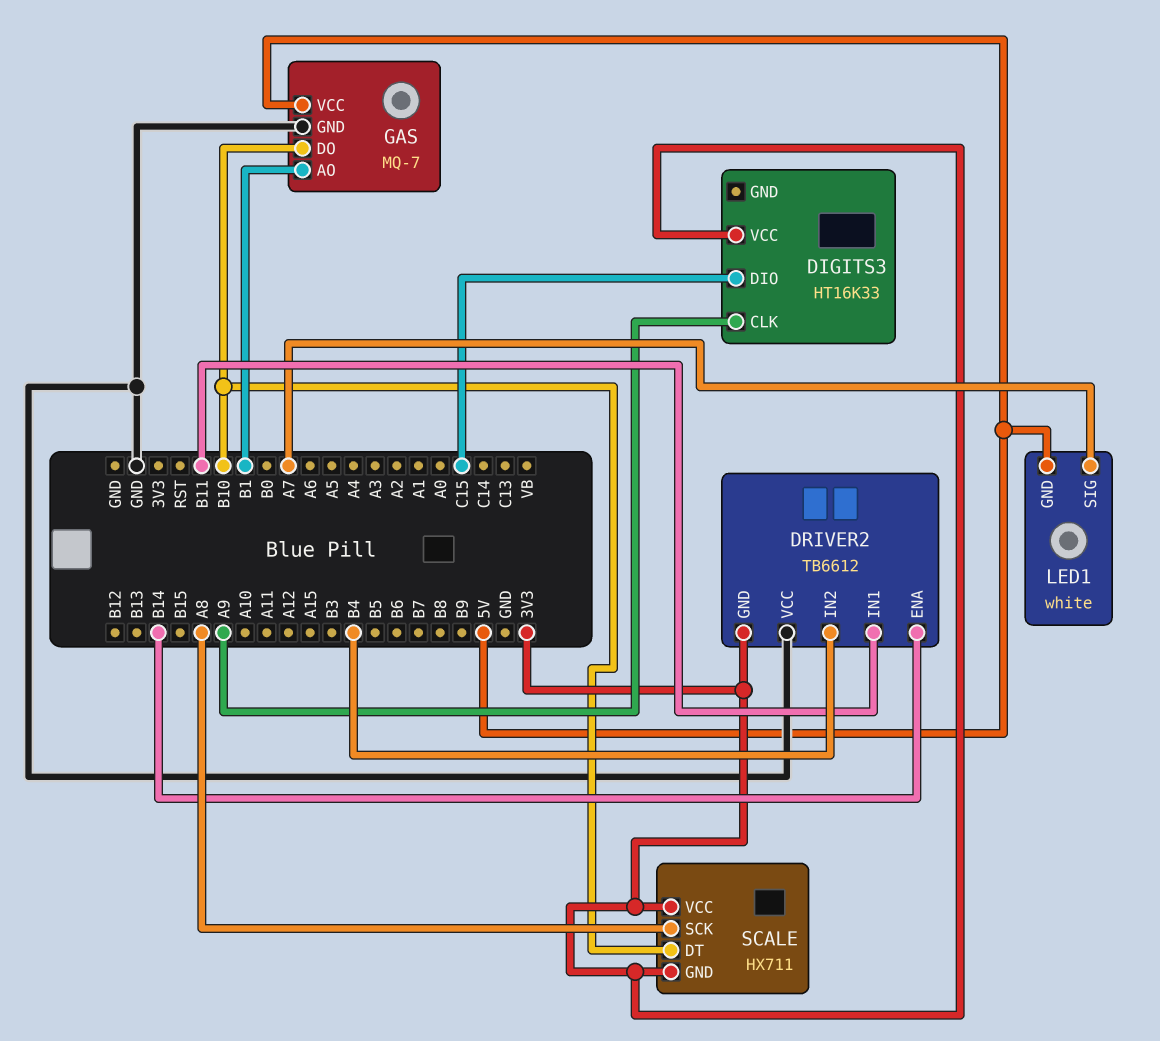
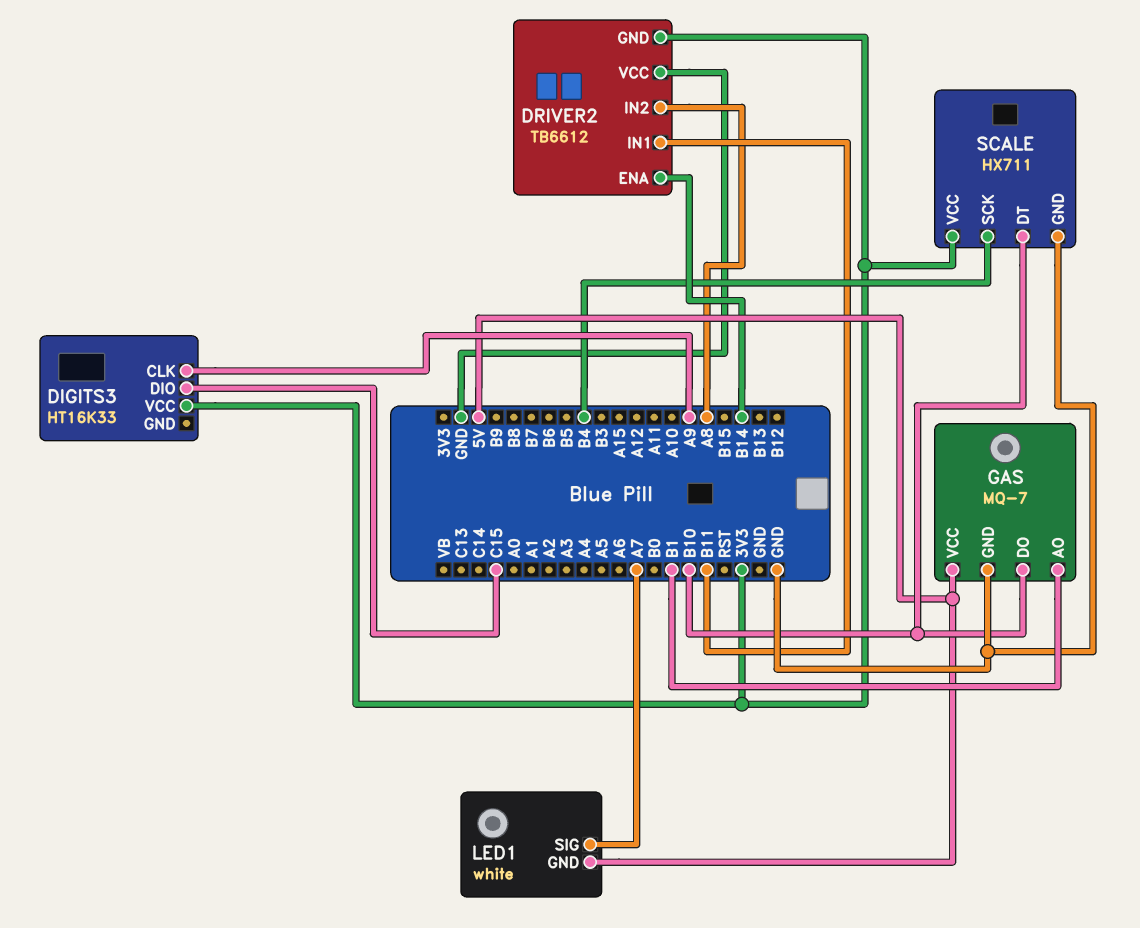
DRIVER2 pin IN2: B4 -> A8
SCALE pin GND: 3V3 -> GND
SCALE pin SCK: A8 -> B4

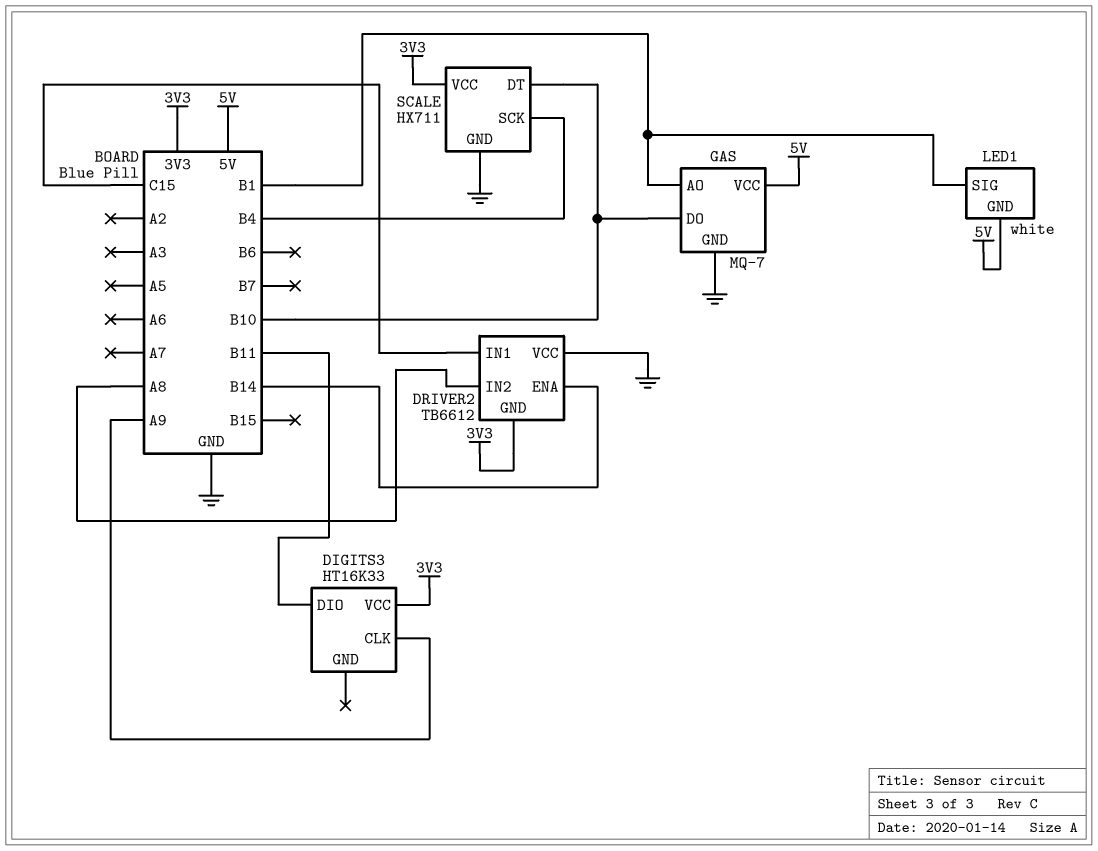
DIGITS3 pin DIO: C15 -> B11
DRIVER2 pin IN1: B11 -> C15
LED1 pin SIG: A7 -> B1

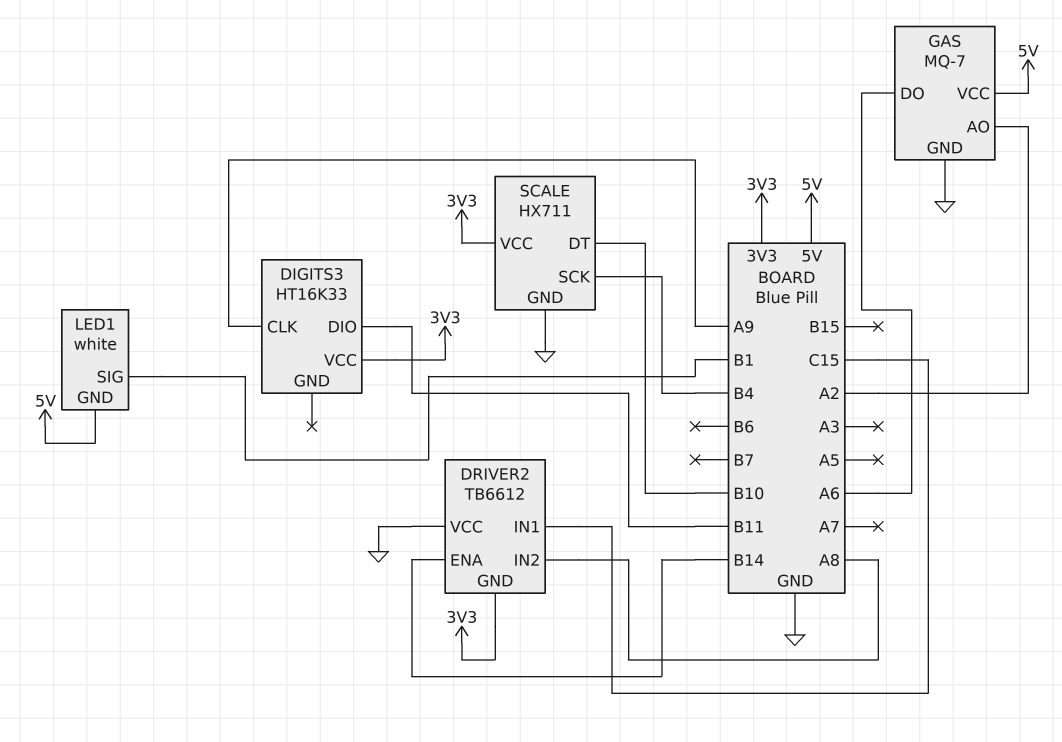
GAS pin AO: B1 -> A2
GAS pin DO: B10 -> A6

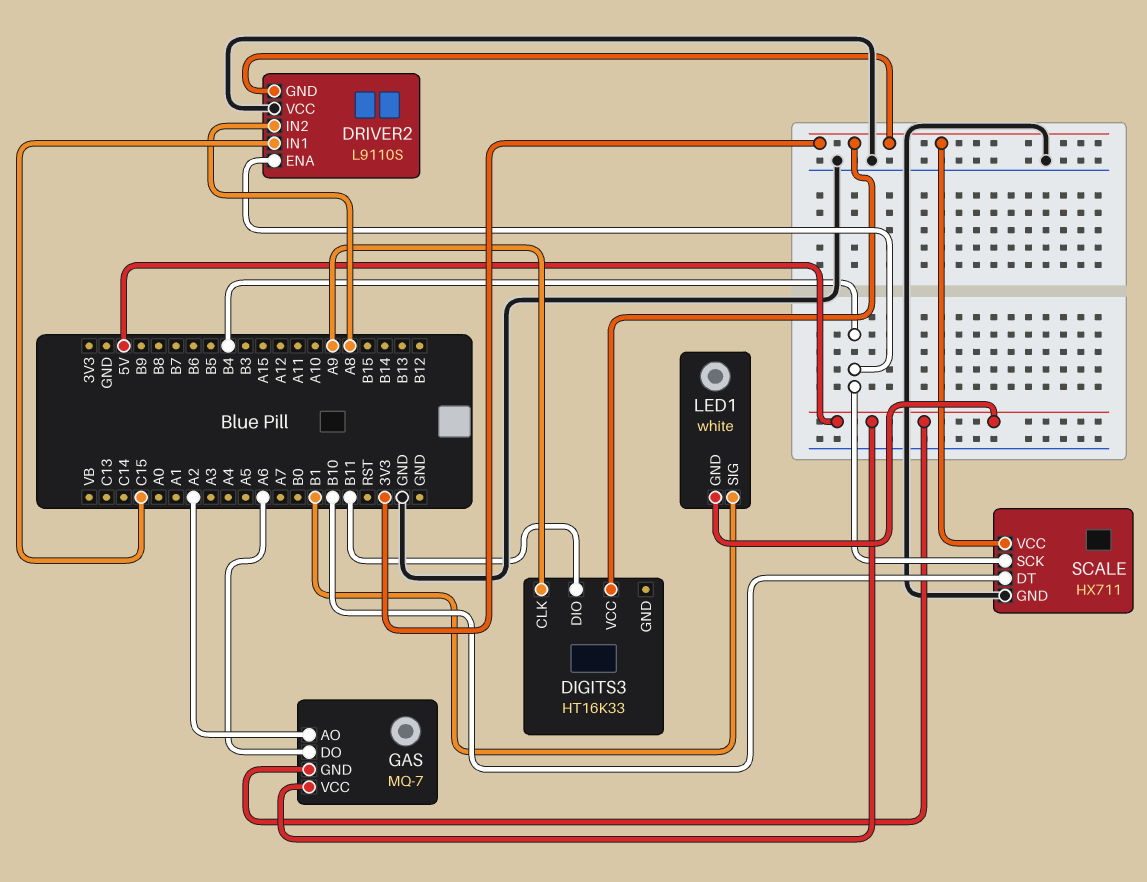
DRIVER2: TB6612 -> L9110S
DRIVER2 pin ENA: B14 -> B4
GAS pin GND: GND -> 5V

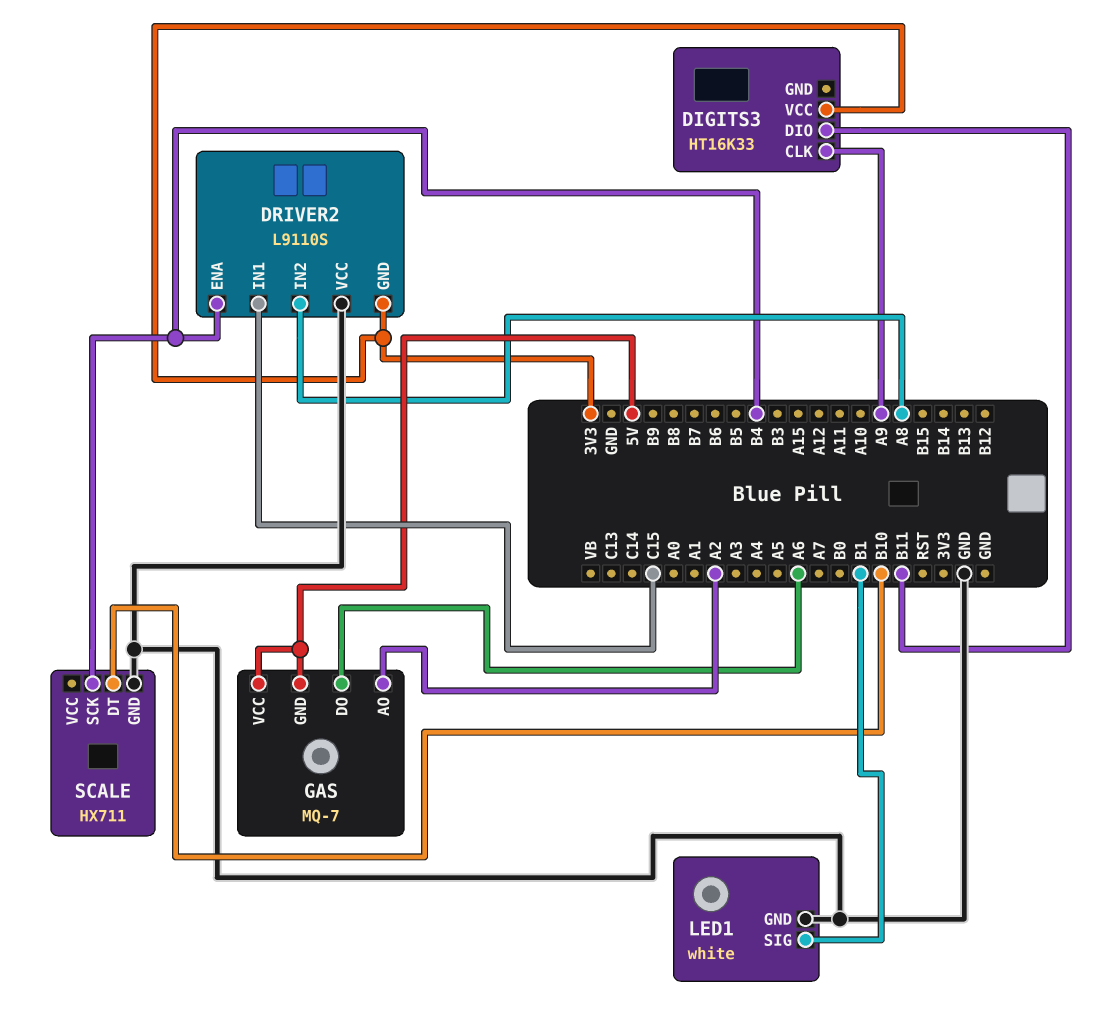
LED1 pin GND: 5V -> GND
SCALE pin VCC: 3V3 -> none

